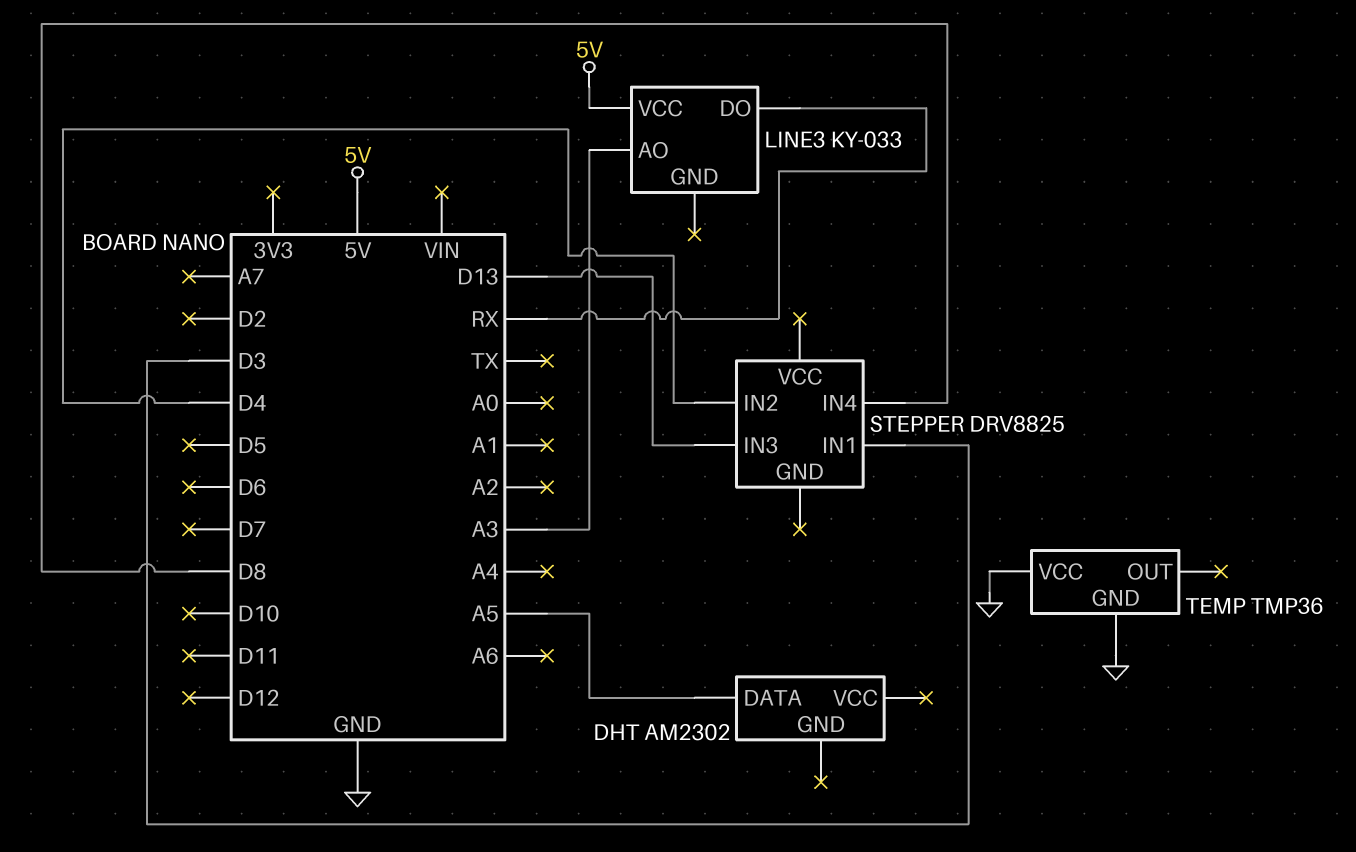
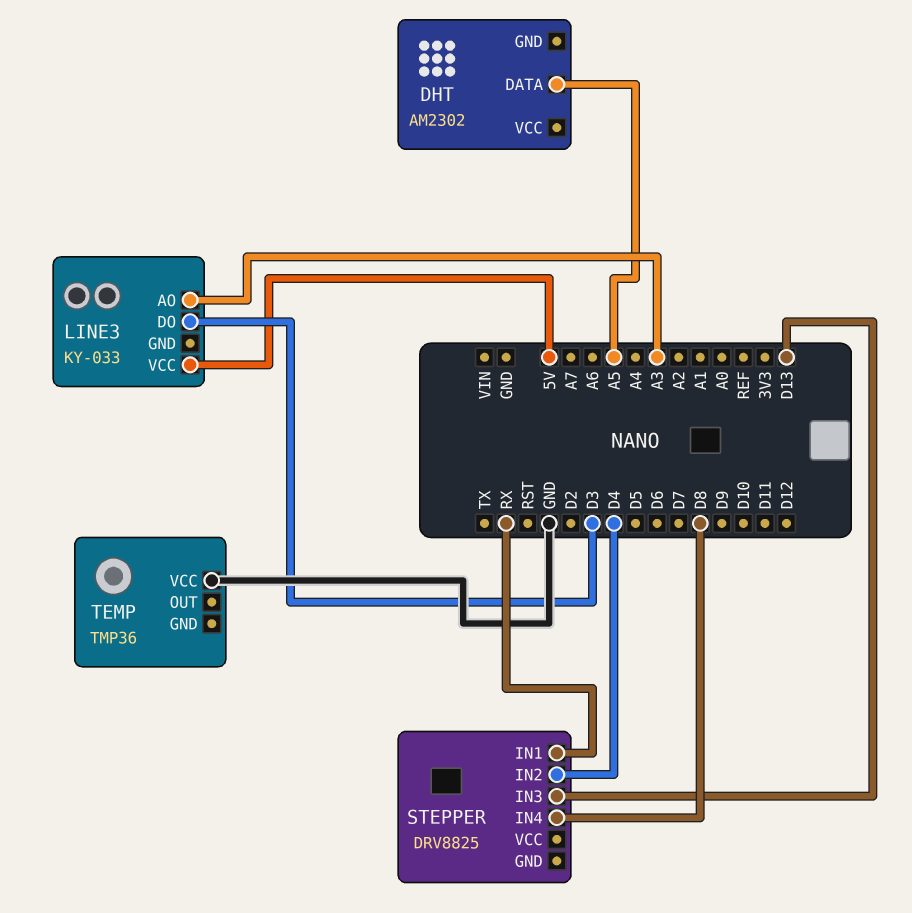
LINE3 pin DO: RX -> D3
STEPPER pin IN1: D3 -> RX
TEMP pin GND: GND -> none

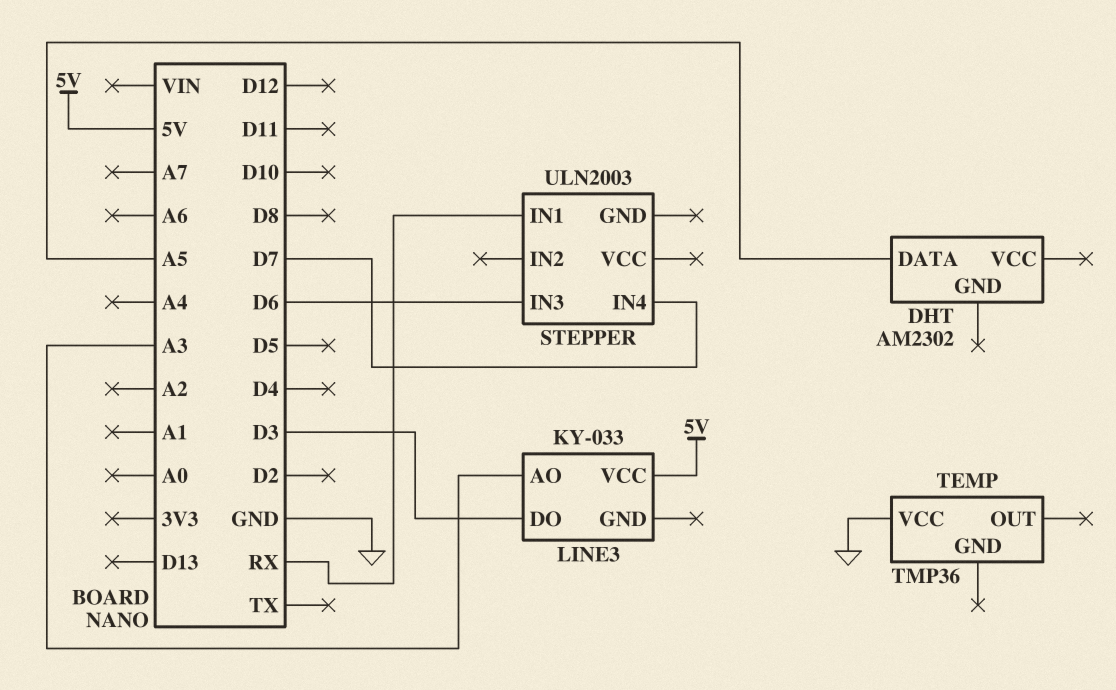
STEPPER: DRV8825 -> ULN2003
STEPPER pin IN2: D4 -> none
STEPPER pin IN3: D13 -> D6
STEPPER pin IN4: D8 -> D7

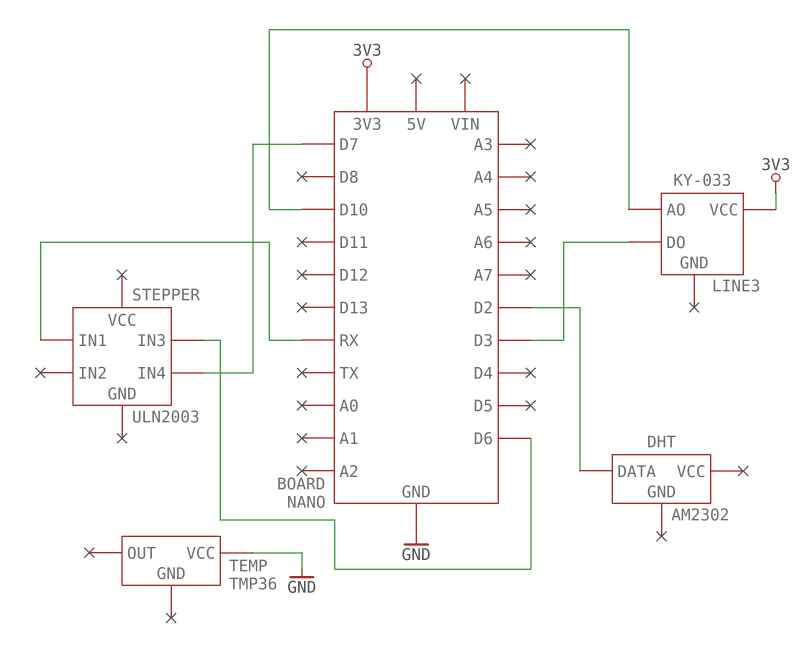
DHT pin DATA: A5 -> D2
LINE3 pin AO: A3 -> D10
LINE3 pin VCC: 5V -> 3V3

